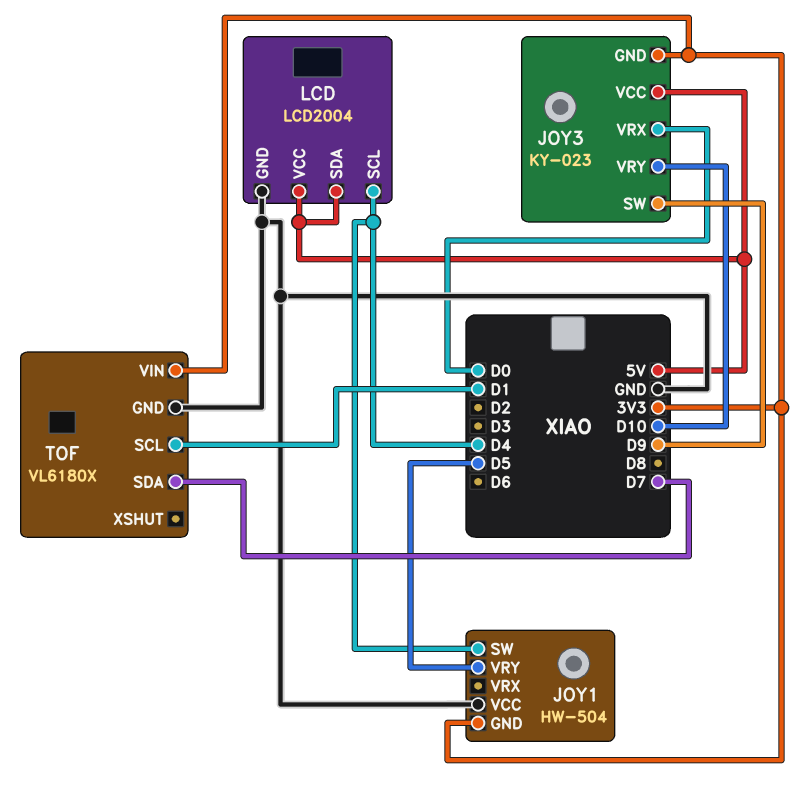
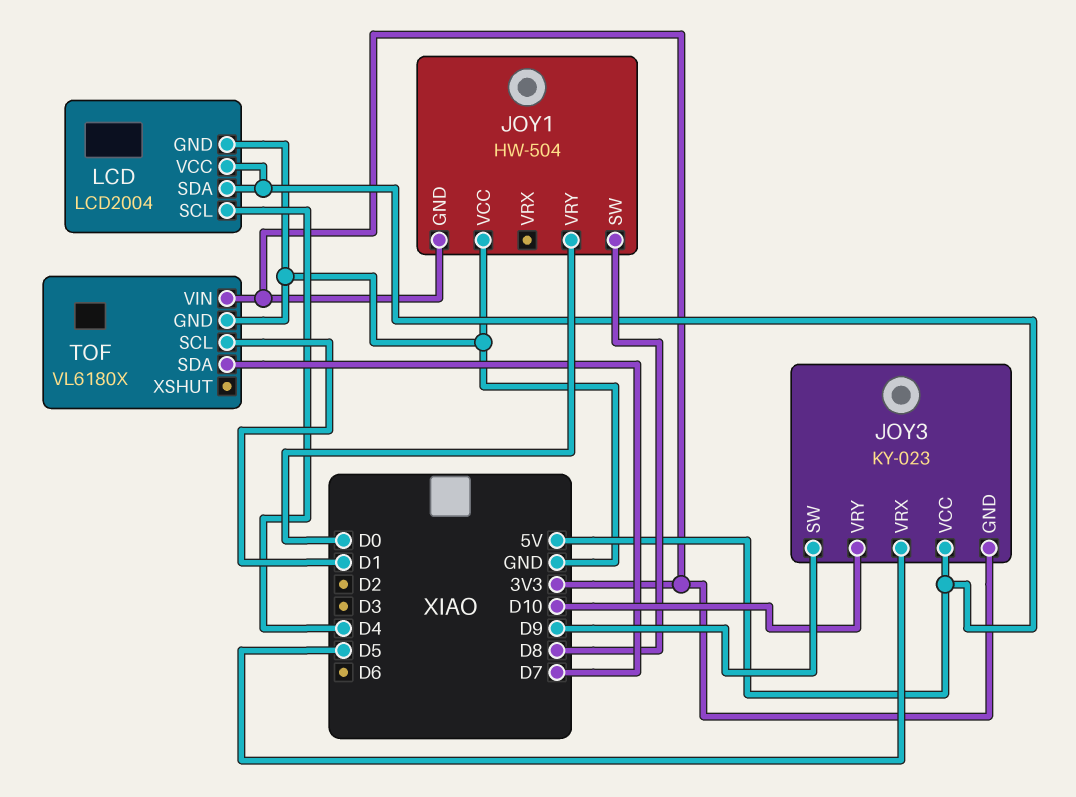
JOY1 pin SW: D4 -> D8
JOY1 pin VRY: D5 -> D0
JOY3 pin VRX: D0 -> D5

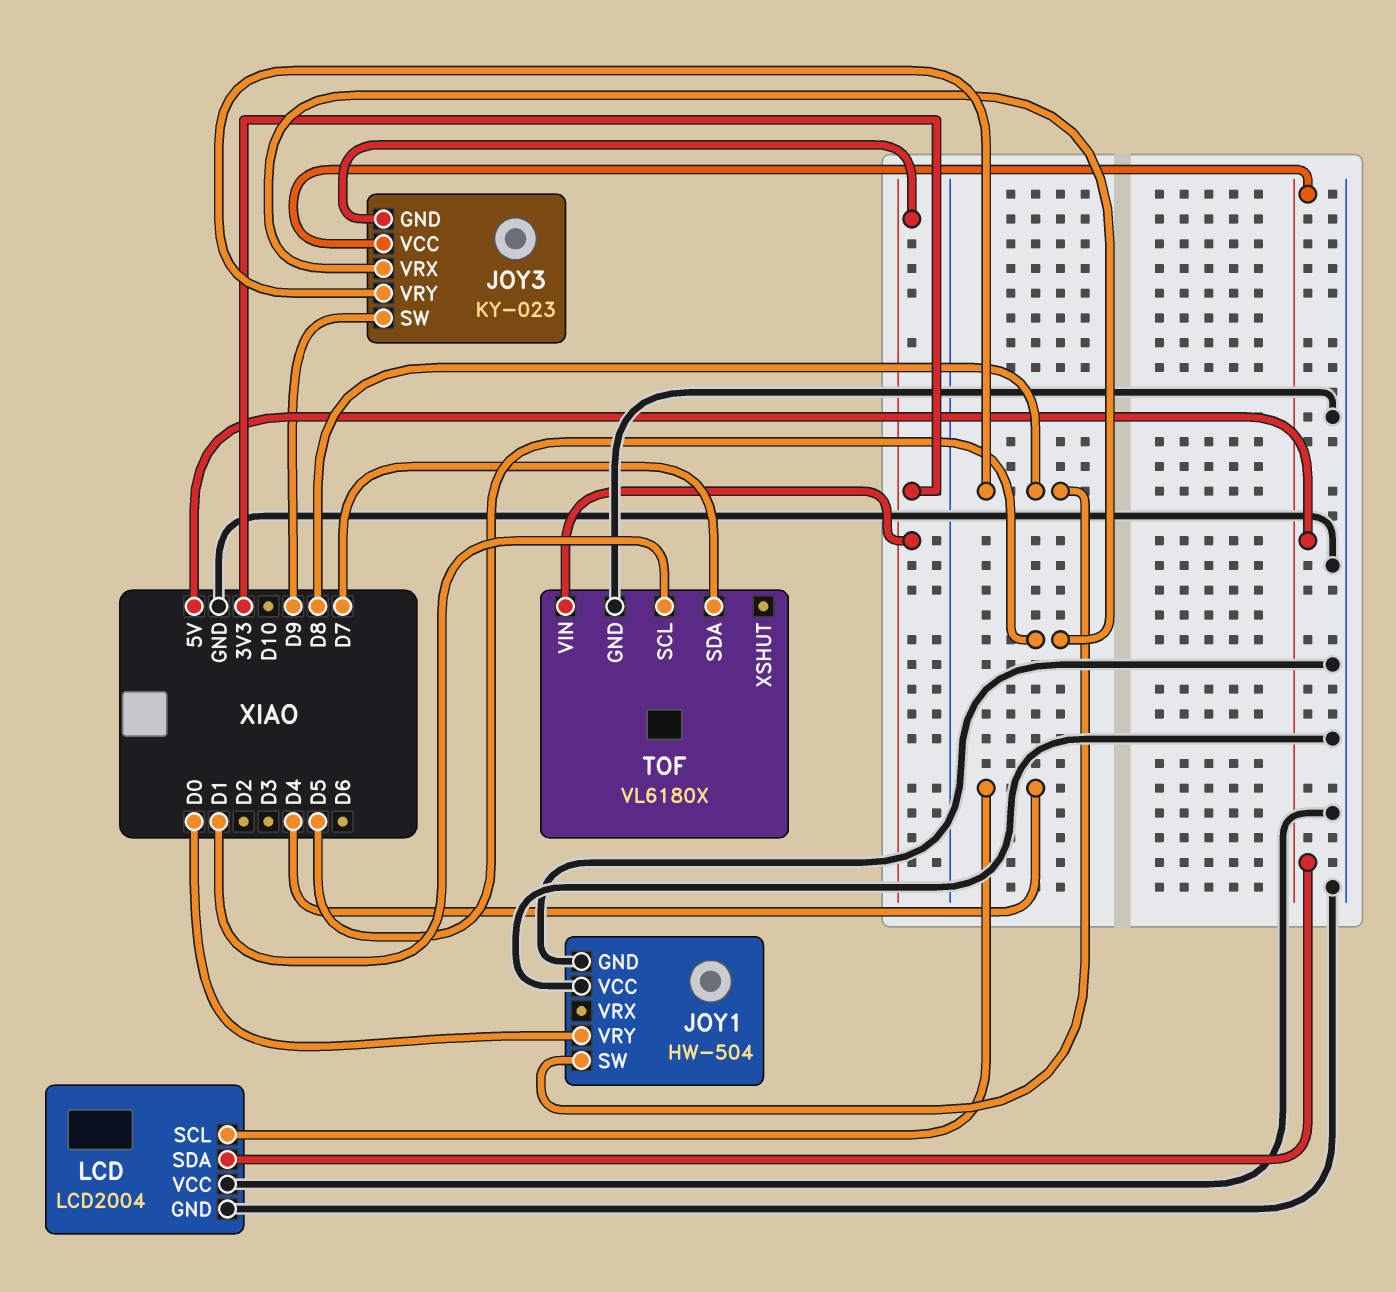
JOY1 pin GND: 3V3 -> GND
JOY3 pin VRY: D10 -> D8
LCD pin VCC: 5V -> GND

